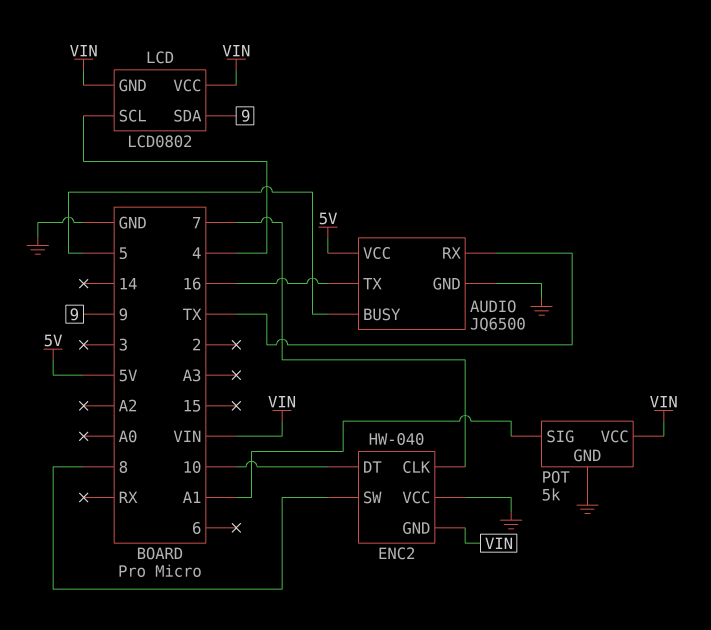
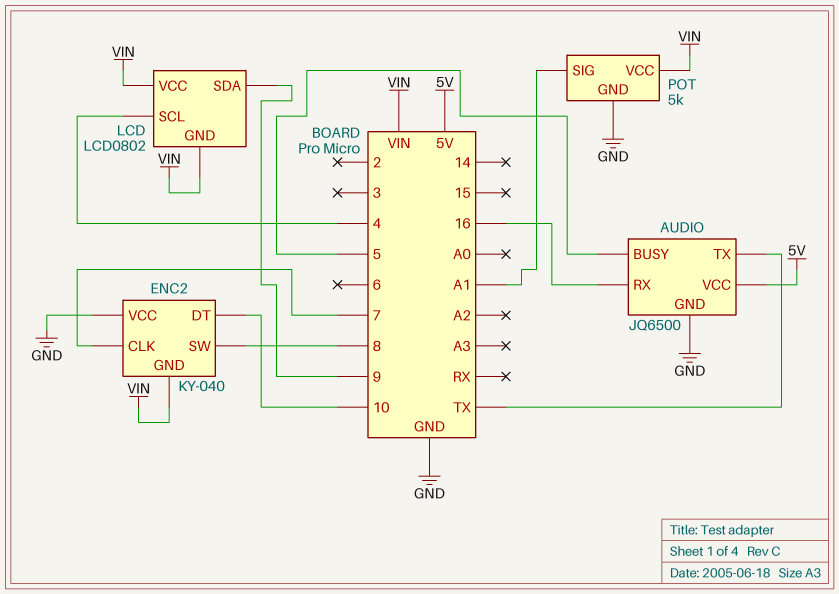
AUDIO pin RX: TX -> 16
AUDIO pin TX: 16 -> TX
ENC2: HW-040 -> KY-040

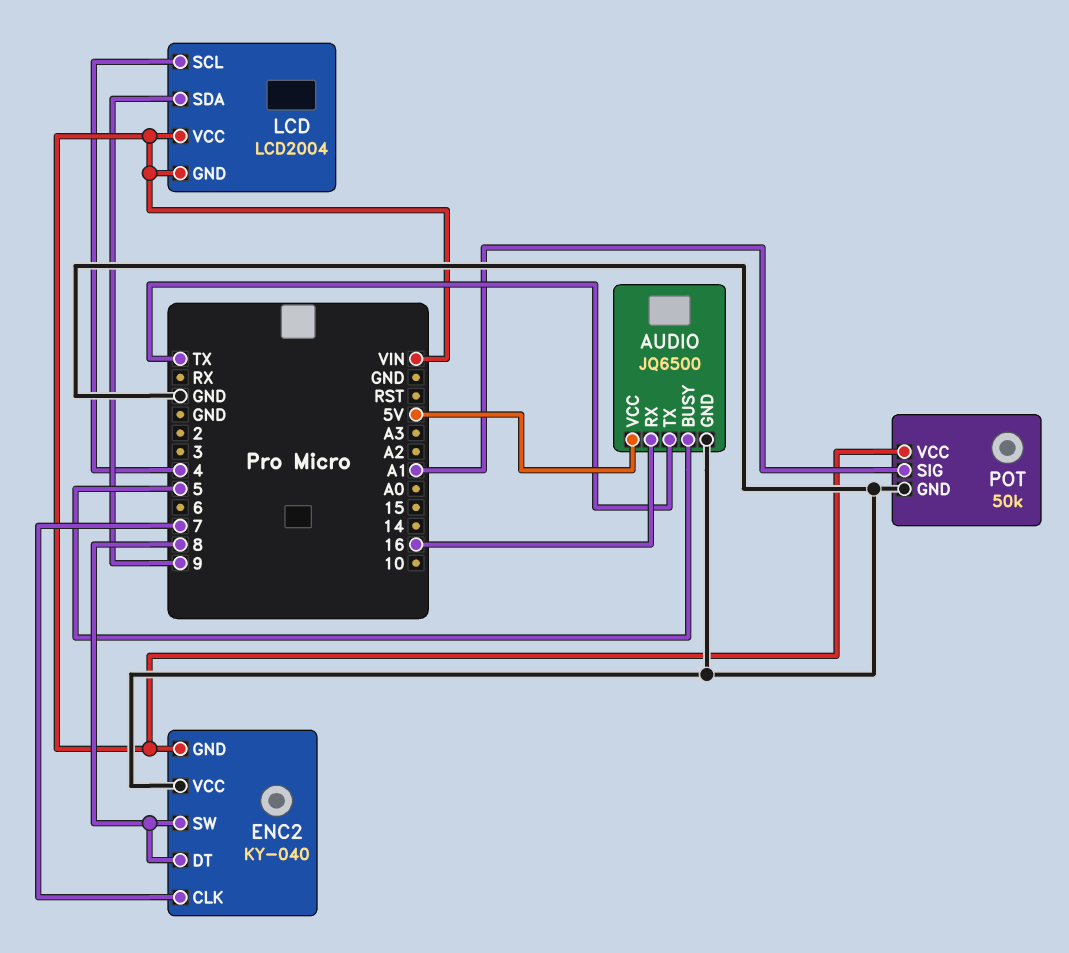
ENC2 pin DT: 10 -> 8
LCD: LCD0802 -> LCD2004
POT: 5k -> 50k

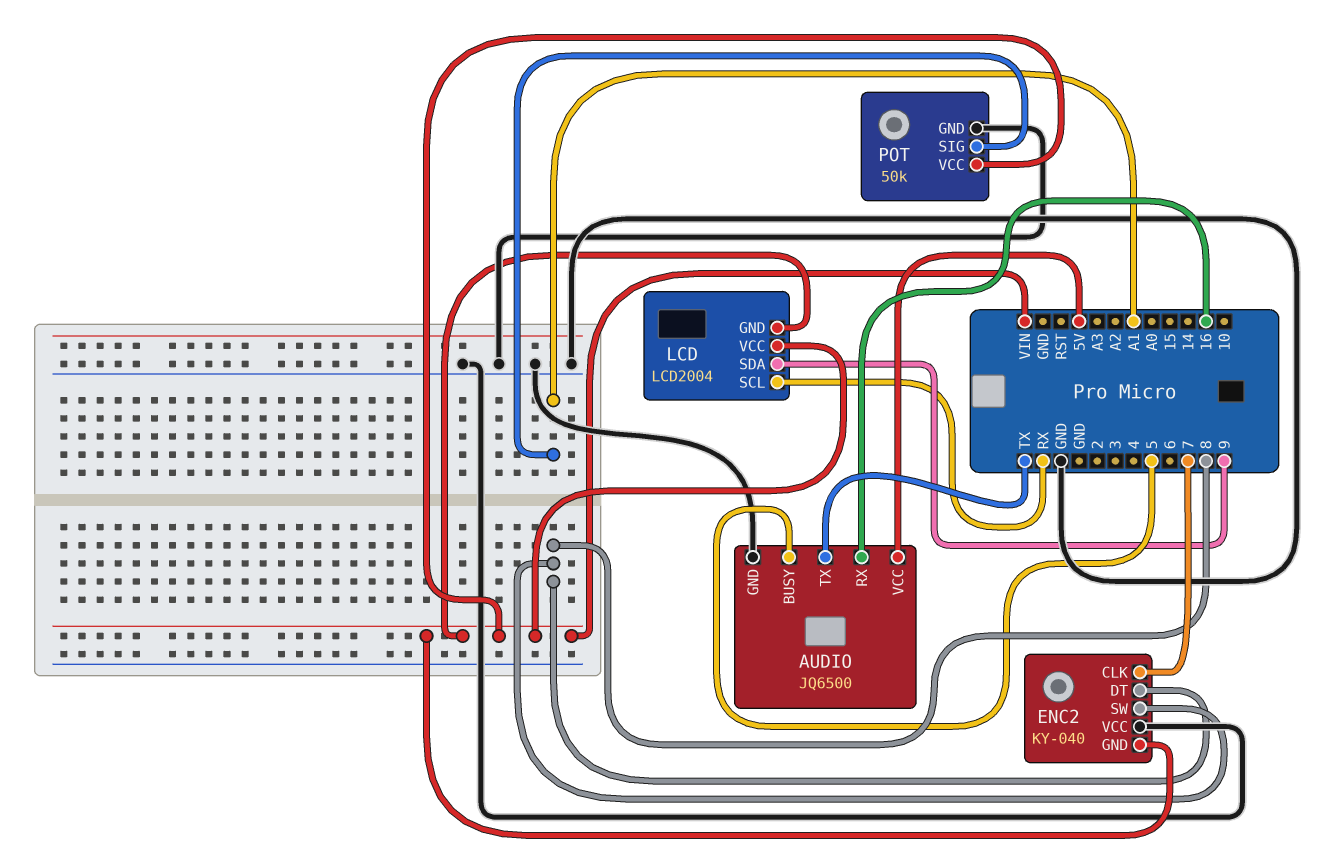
LCD pin SCL: 4 -> RX

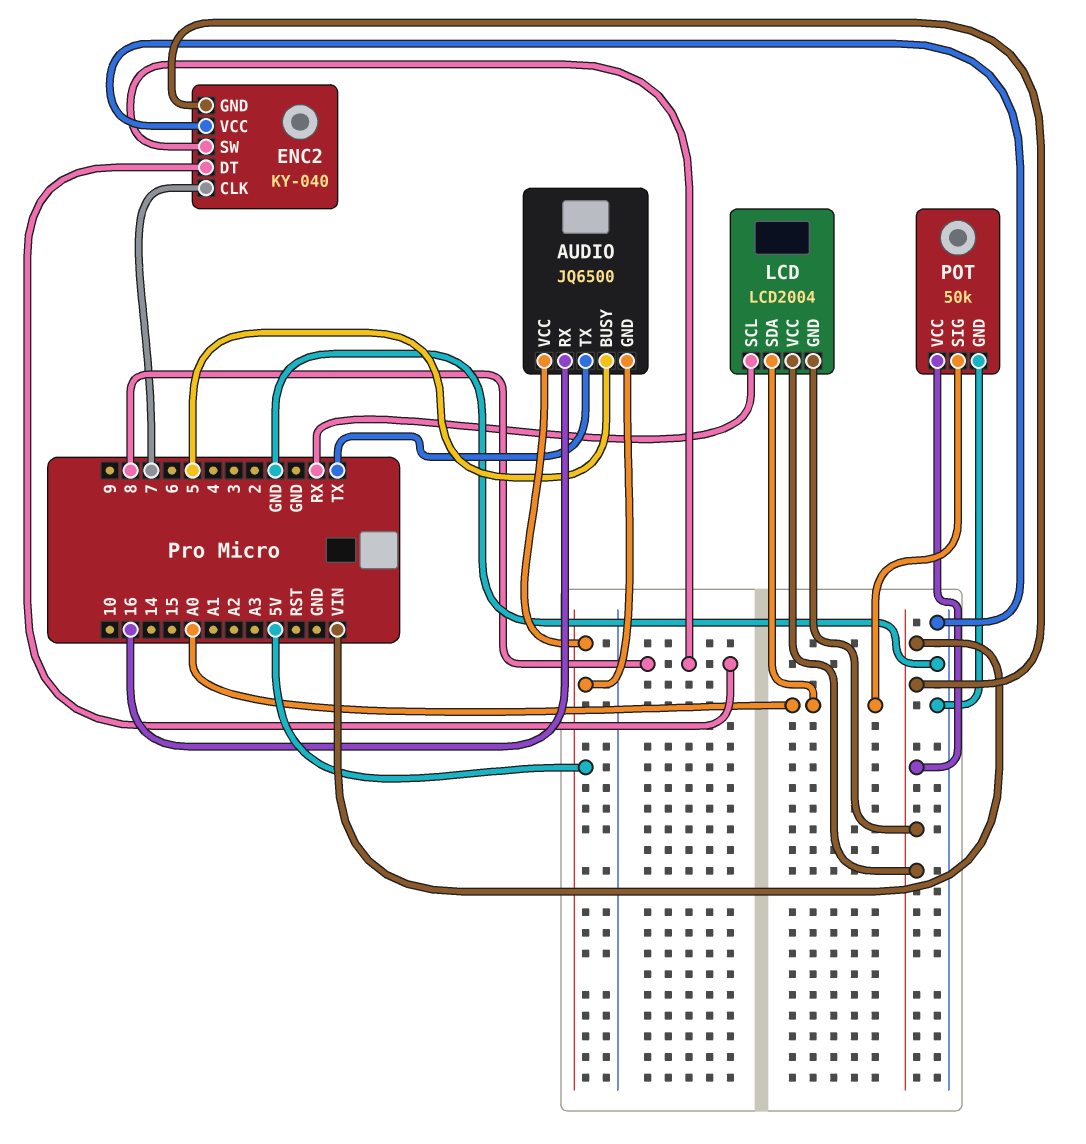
AUDIO pin GND: GND -> 5V
LCD pin SDA: 9 -> A0
POT pin SIG: A1 -> A0

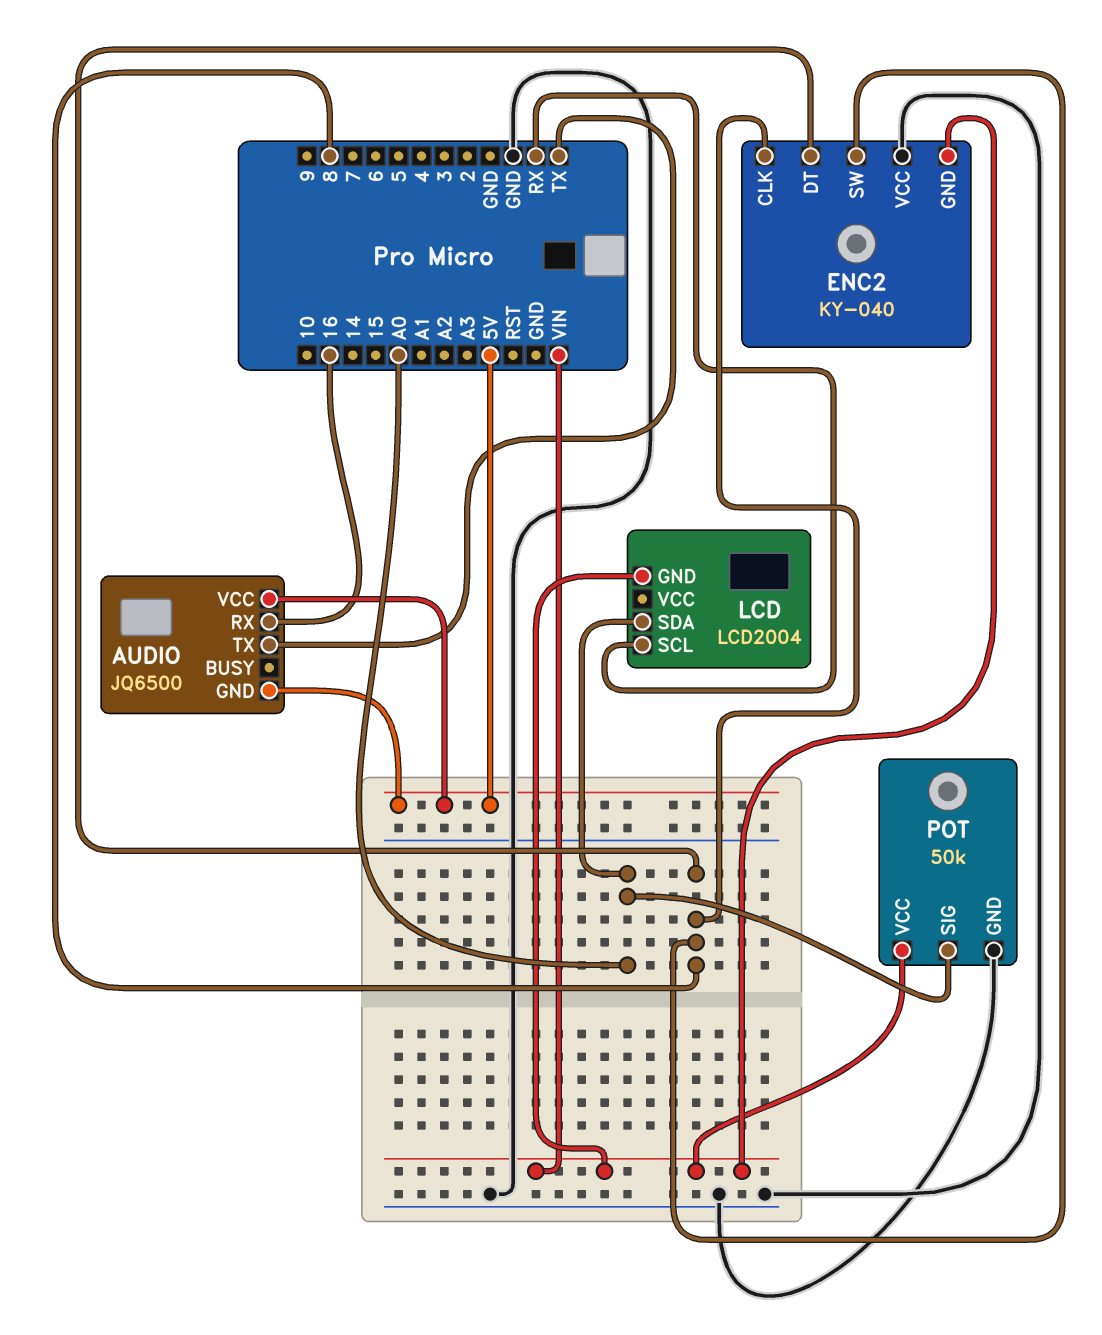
AUDIO pin BUSY: 5 -> none
ENC2 pin CLK: 7 -> 8
LCD pin VCC: VIN -> none

